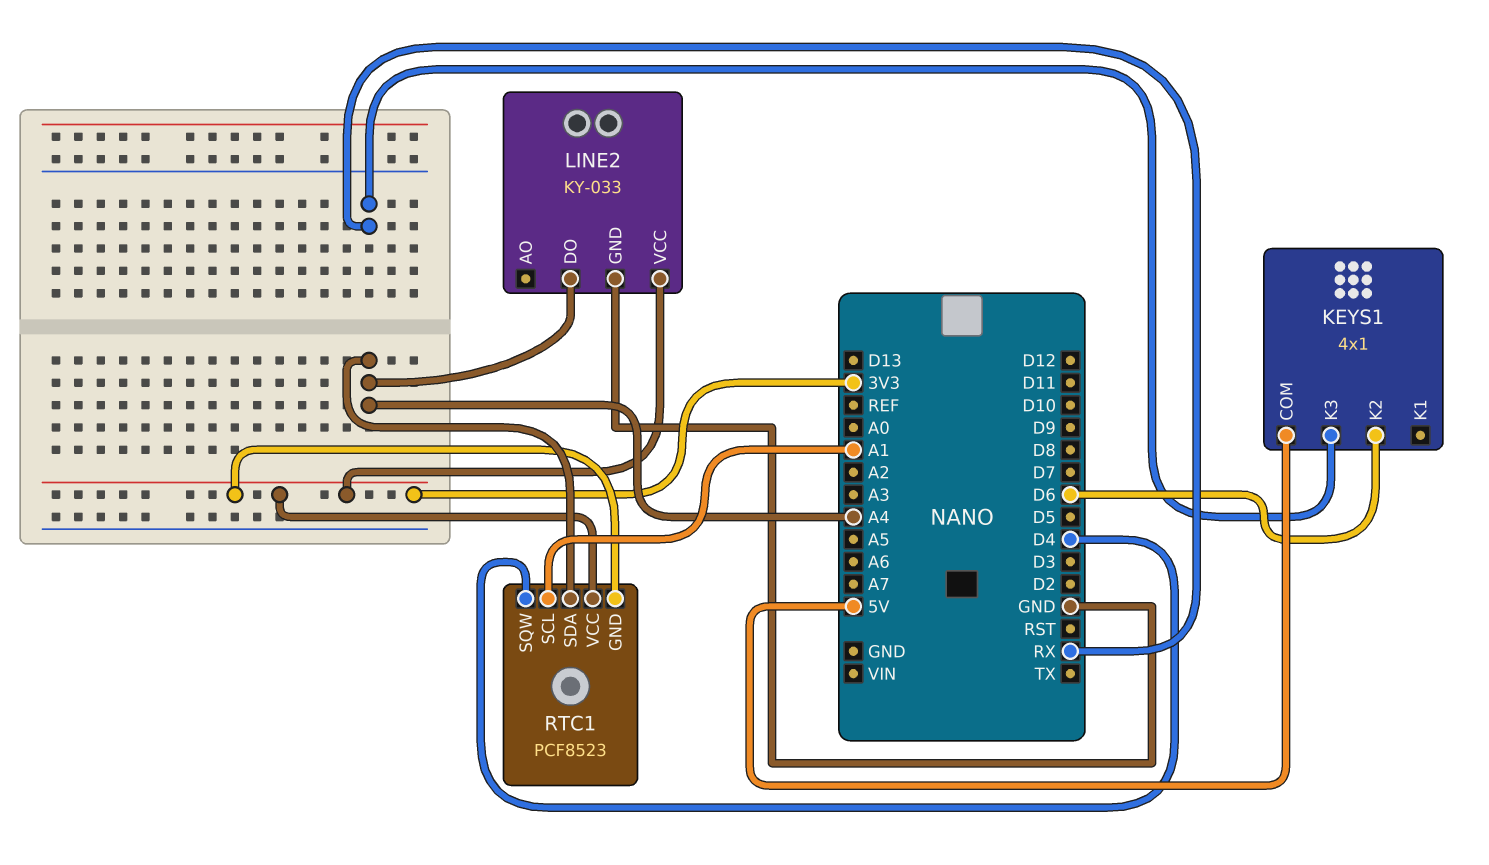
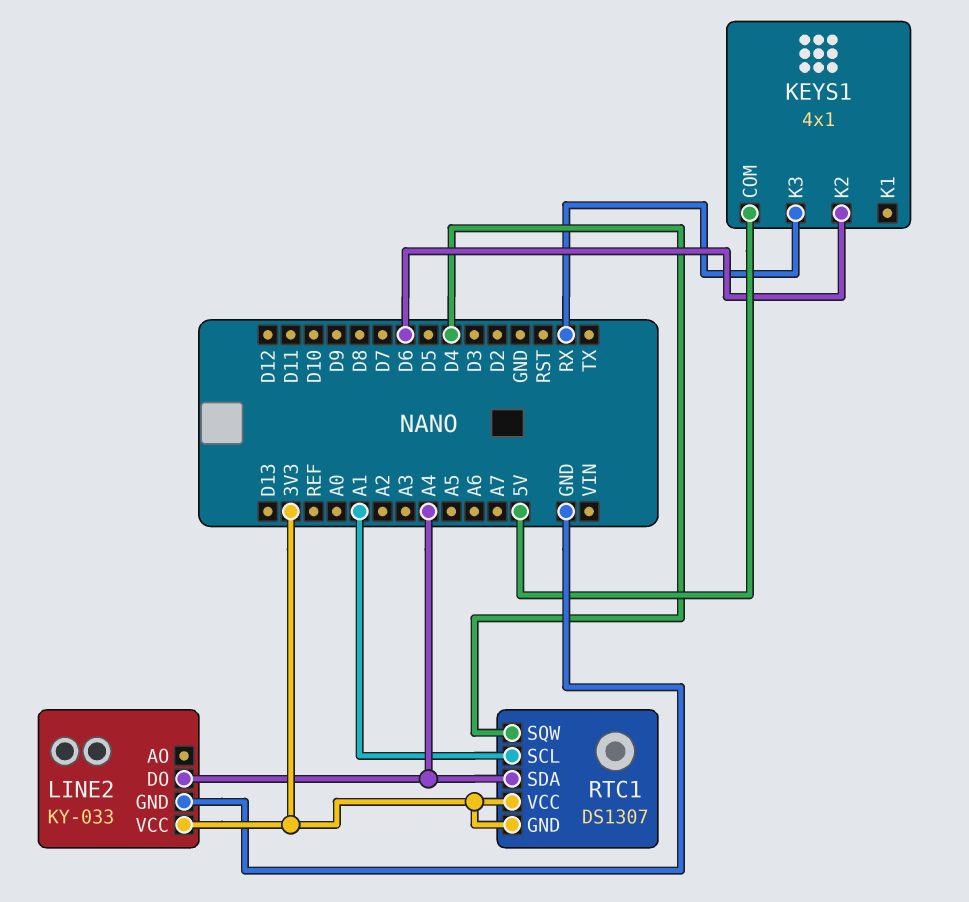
RTC1: PCF8523 -> DS1307

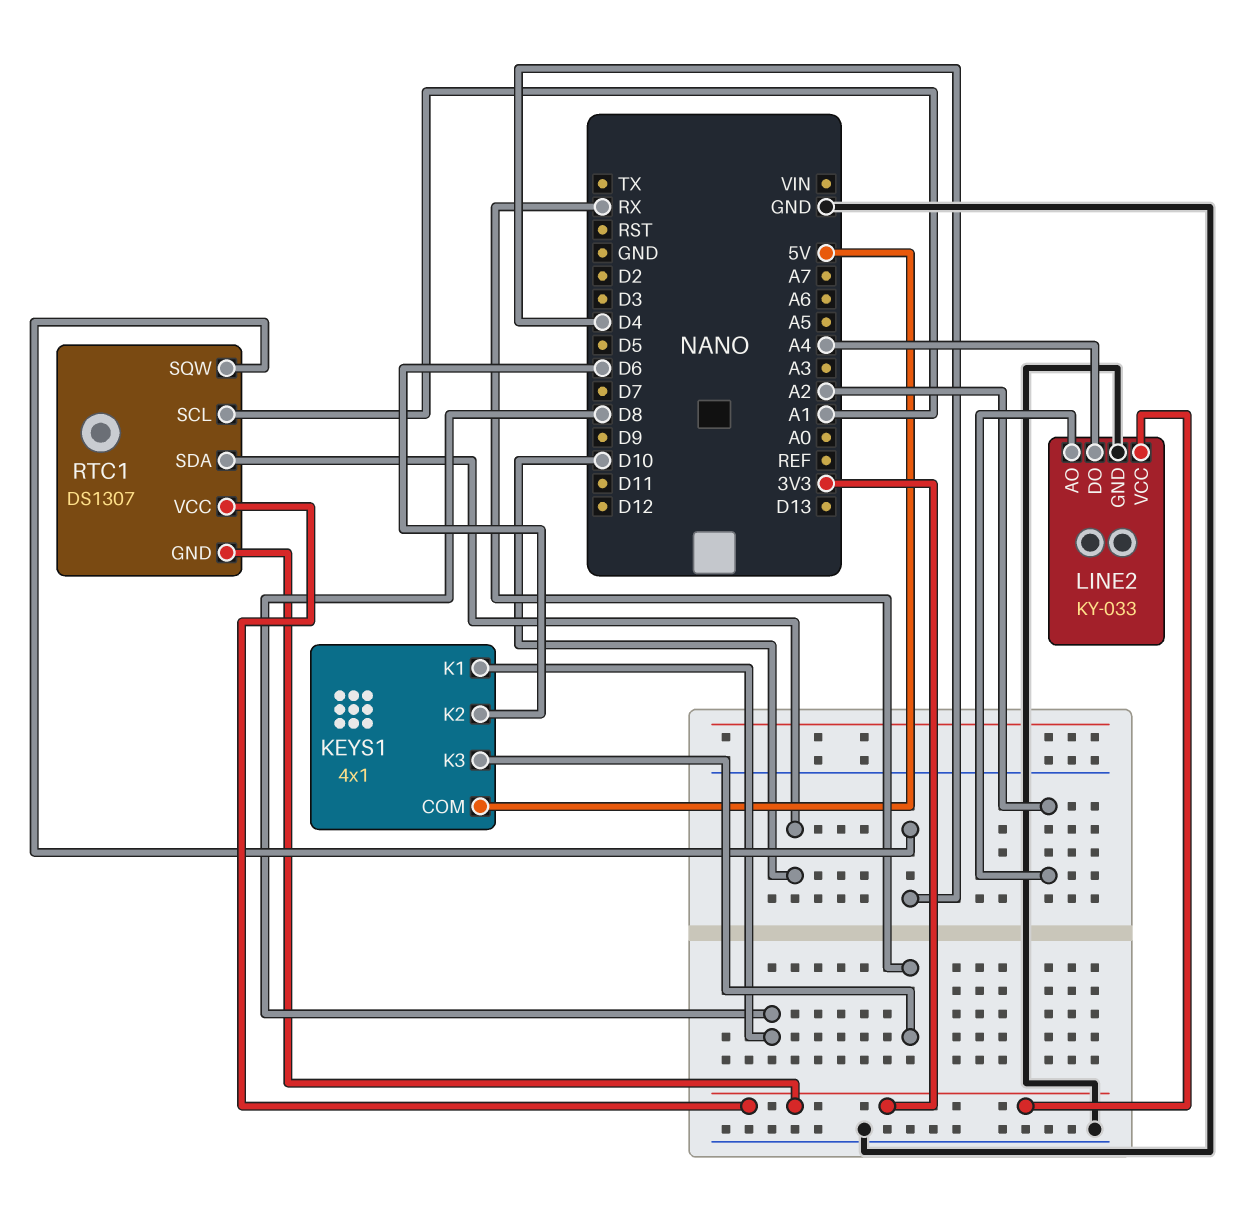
KEYS1 pin K1: none -> D8
LINE2 pin AO: none -> A2
RTC1 pin SDA: A4 -> D10

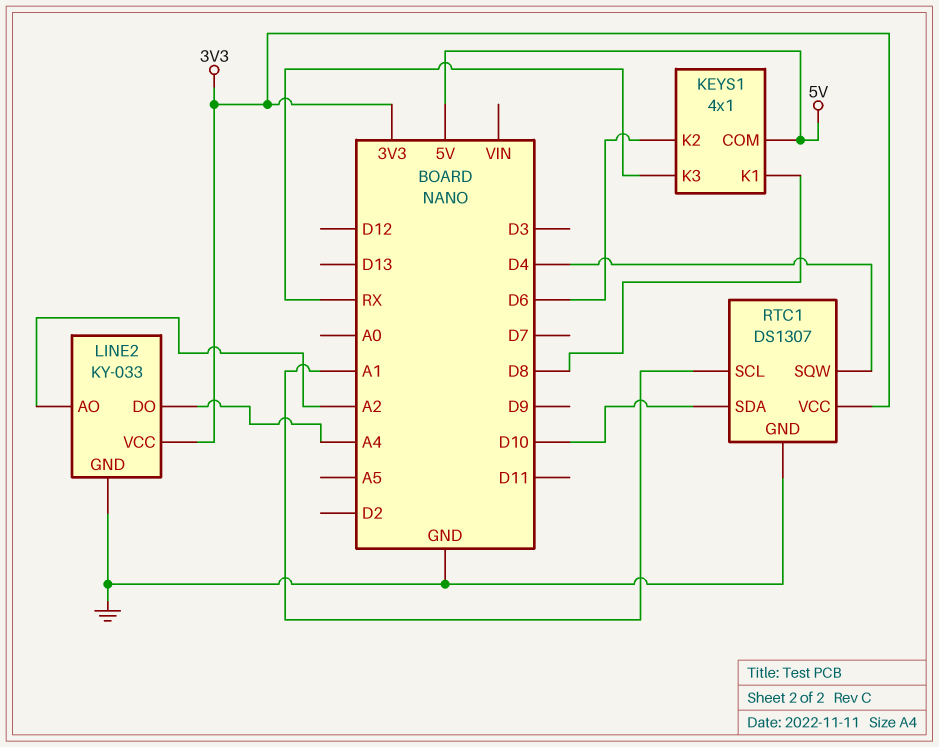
RTC1 pin GND: 3V3 -> GND

